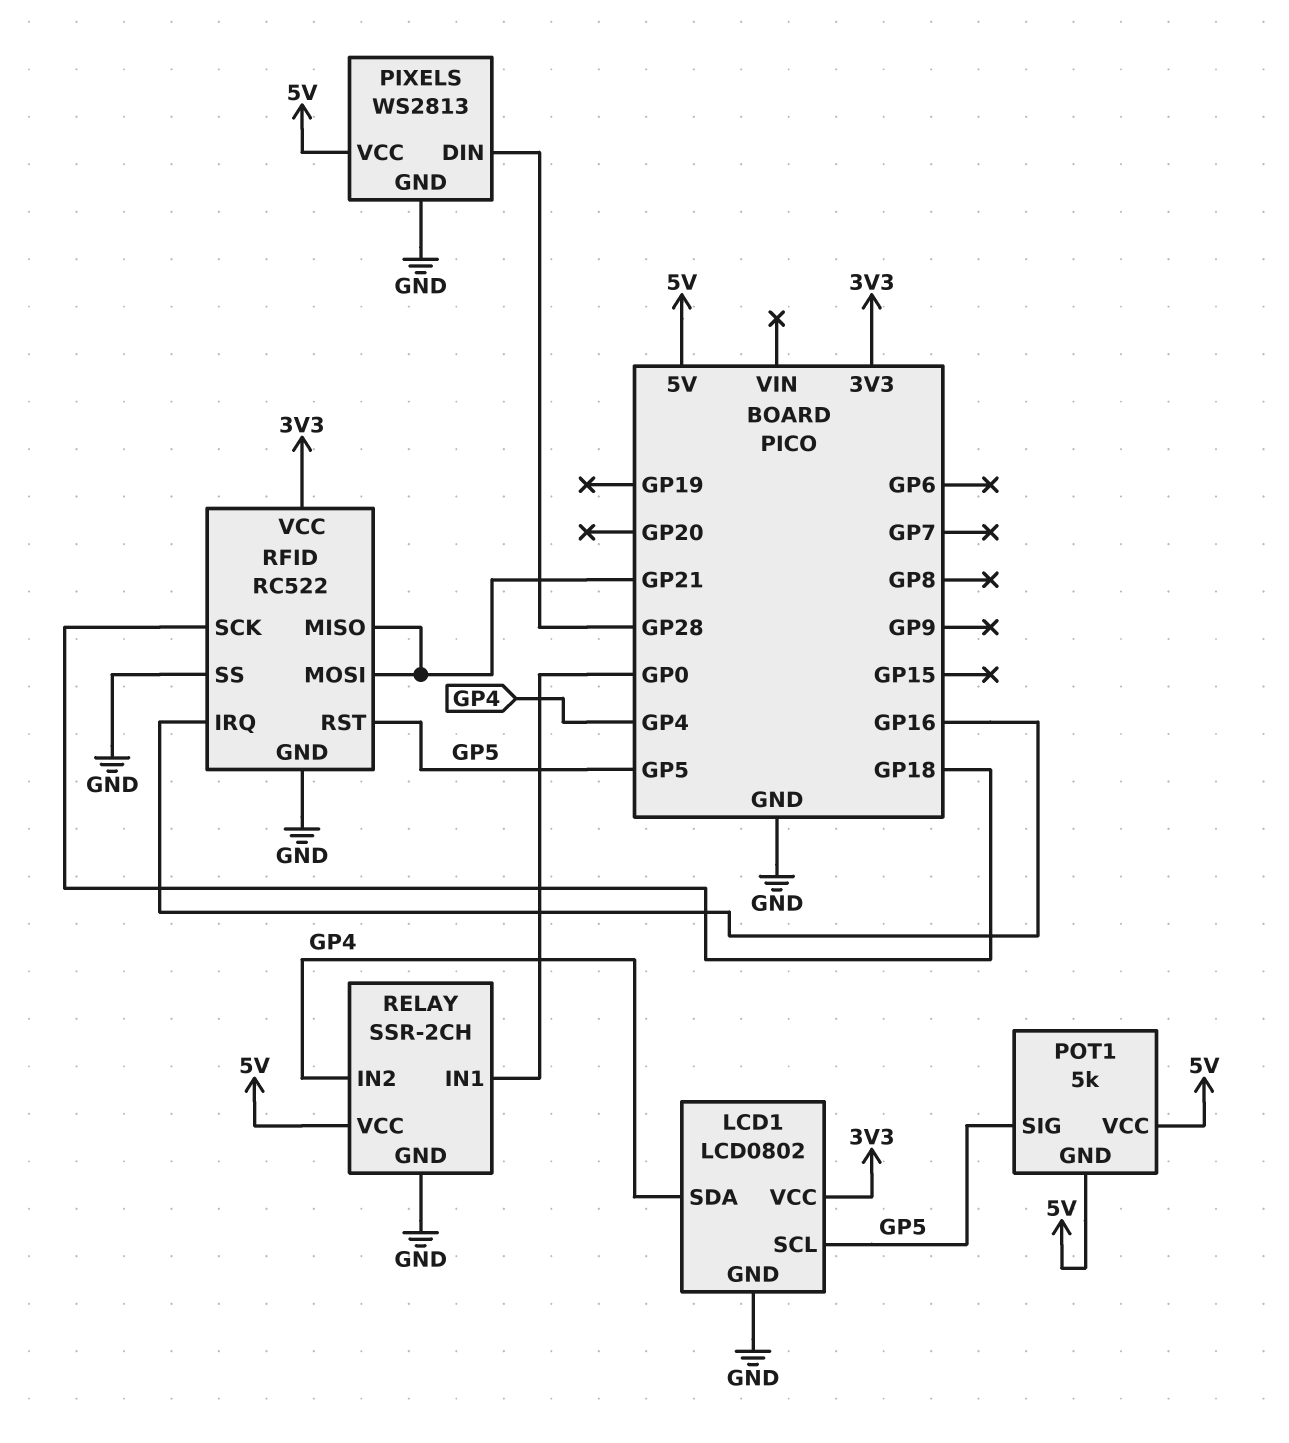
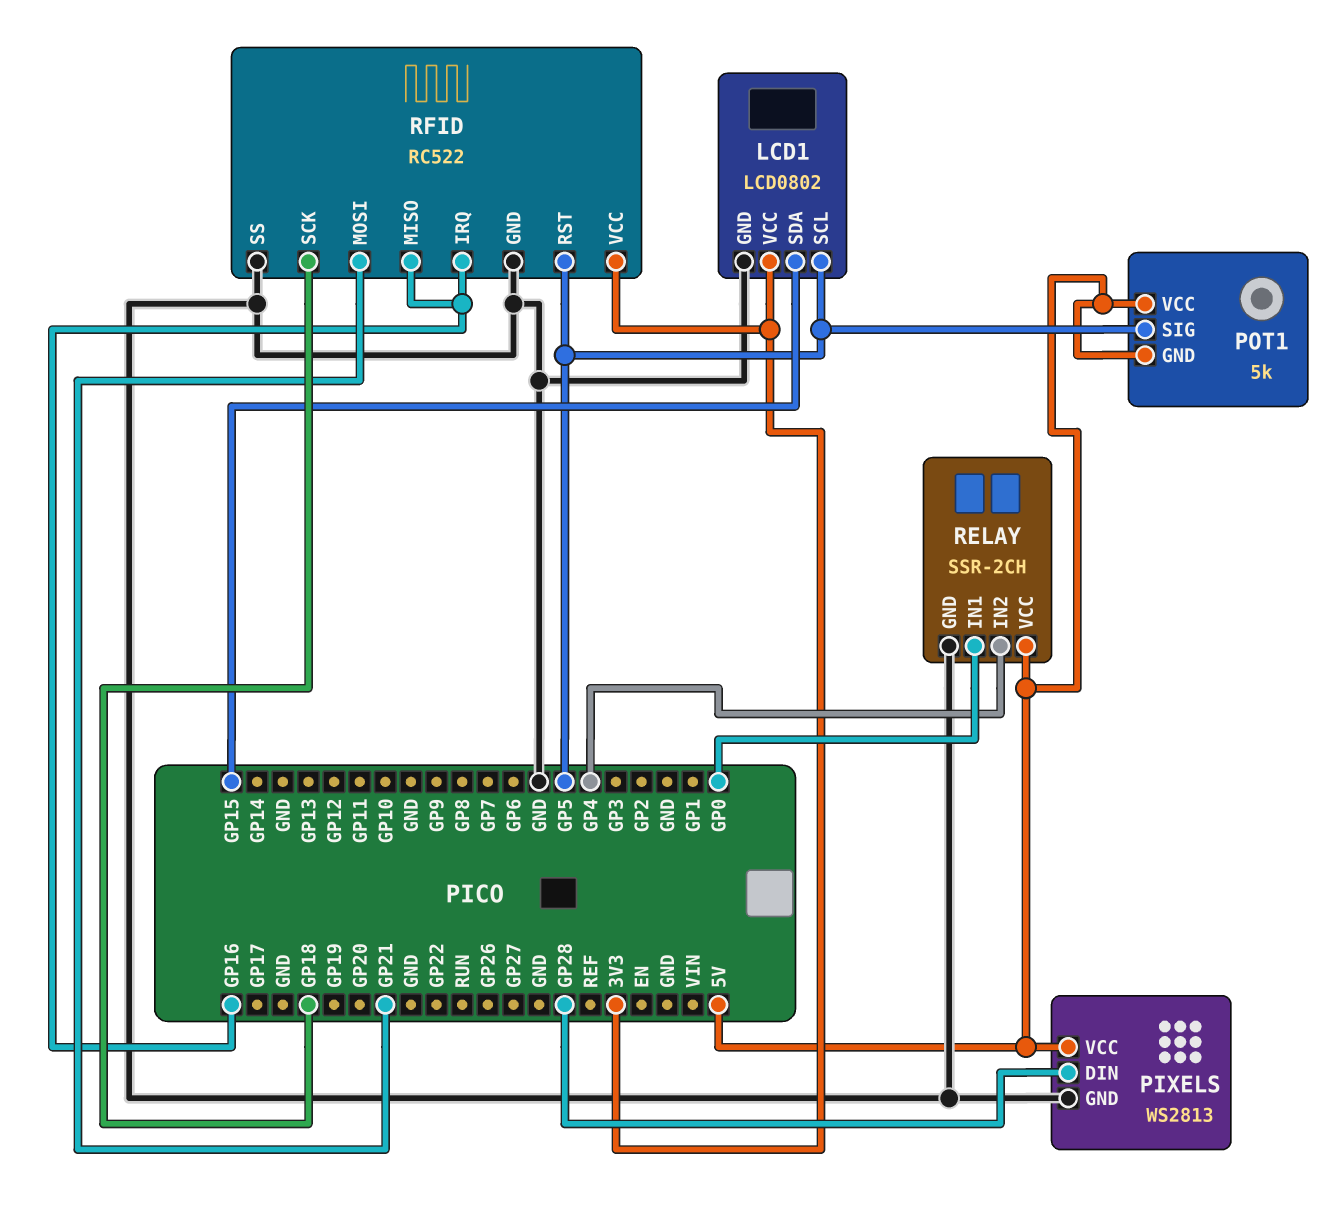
LCD1 pin SDA: GP4 -> GP15
RFID pin MISO: GP21 -> GP16

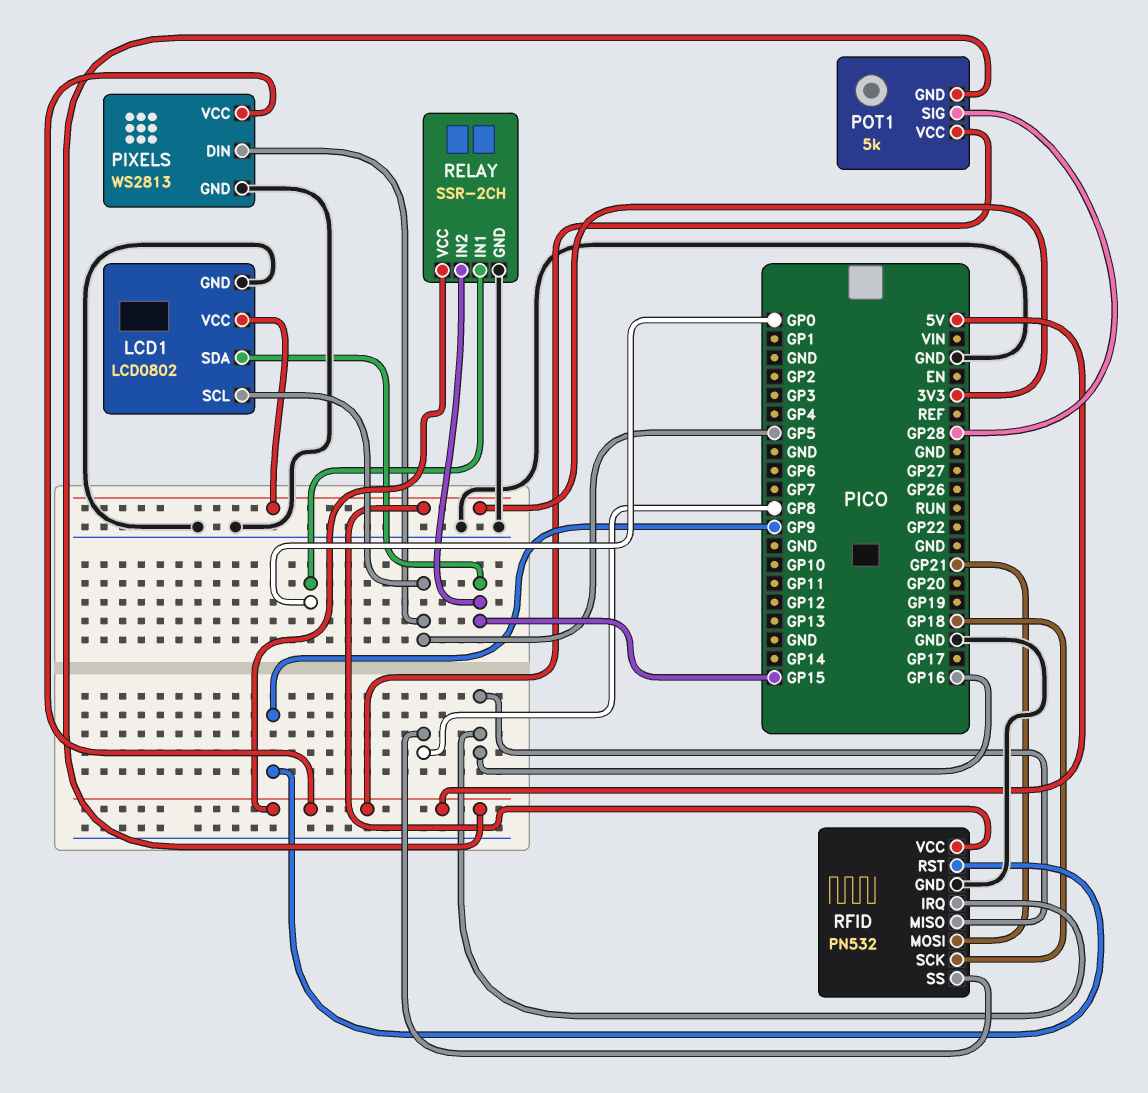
PIXELS pin DIN: GP28 -> GP5
POT1 pin SIG: GP5 -> GP28
RELAY pin IN2: GP4 -> GP15
RFID: RC522 -> PN532
RFID pin RST: GP5 -> GP9
RFID pin SS: GND -> GP8

